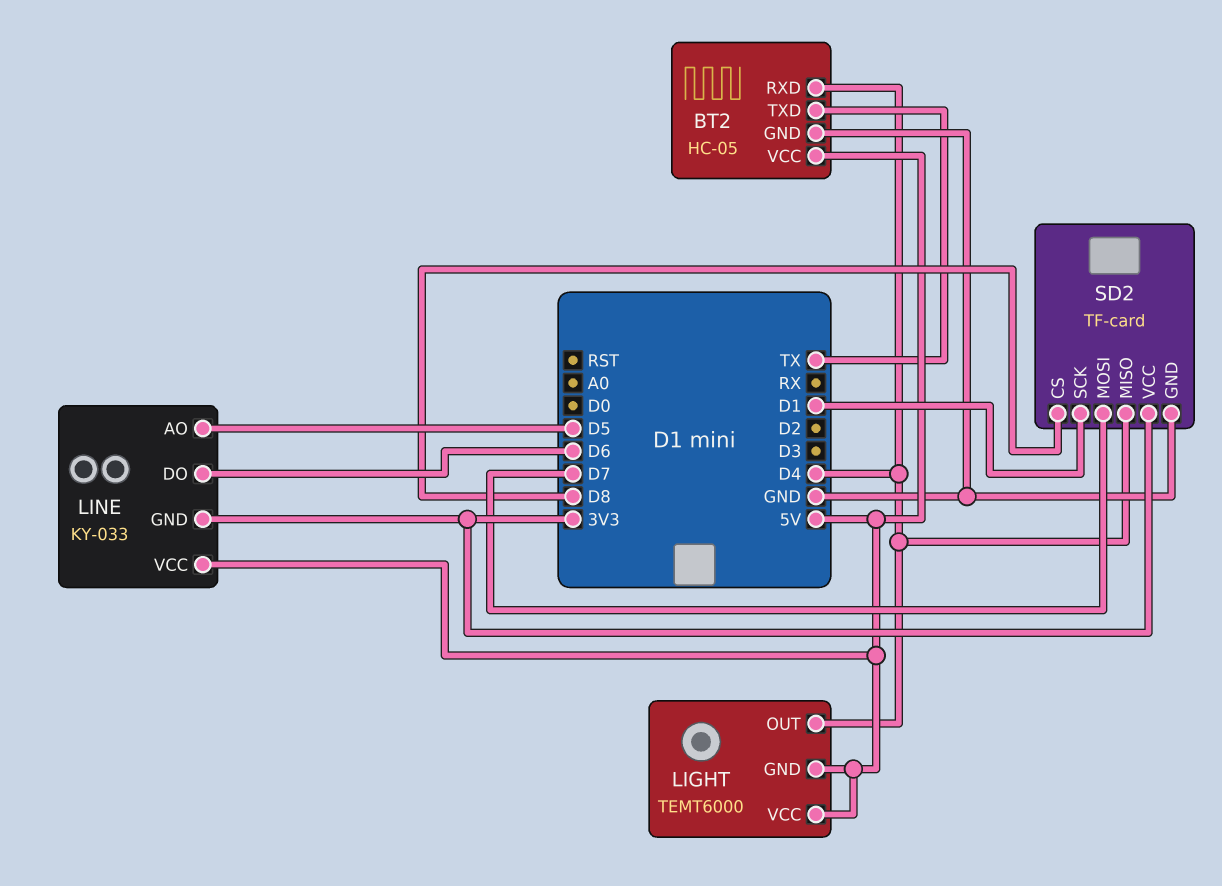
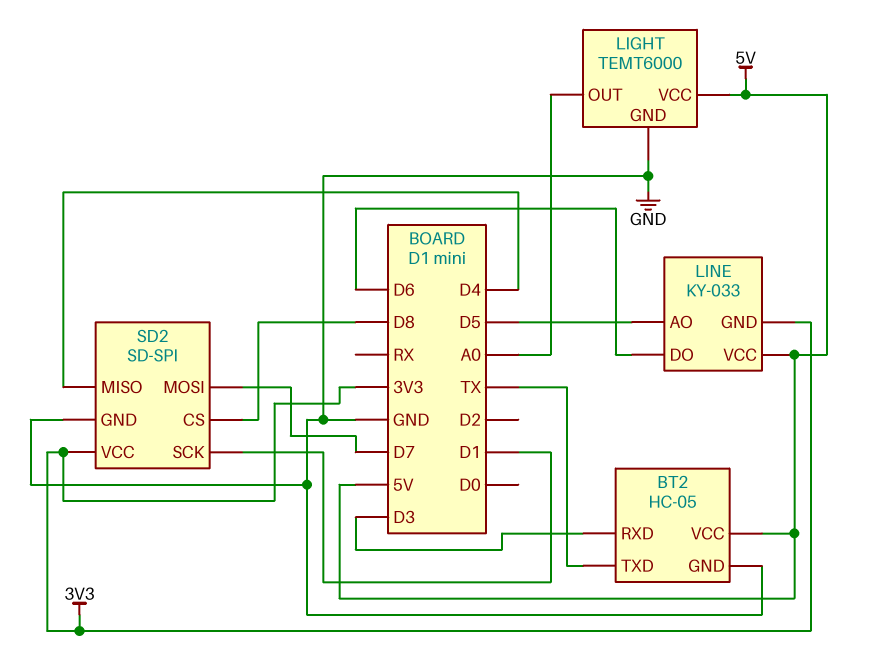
BT2 pin RXD: D4 -> D3
LIGHT pin GND: 5V -> GND
LIGHT pin OUT: D4 -> A0
SD2: TF-card -> SD-SPI

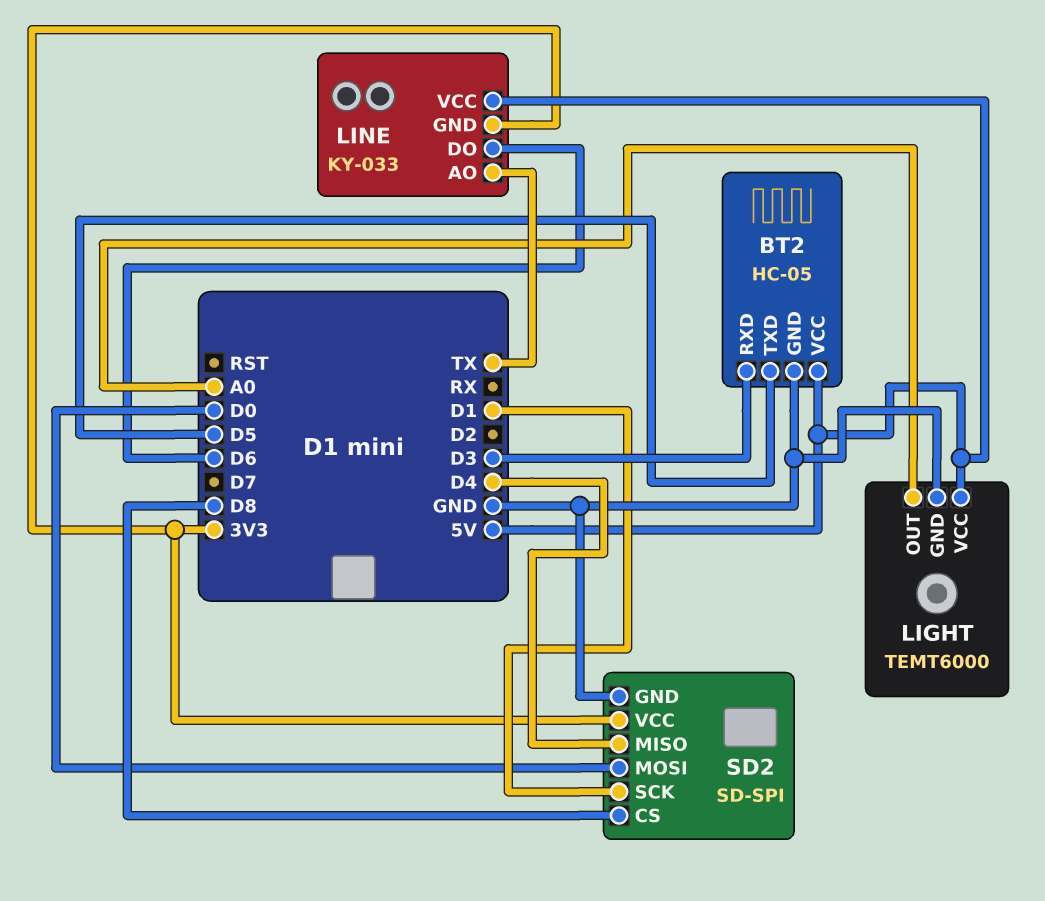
BT2 pin TXD: TX -> D5
LINE pin AO: D5 -> TX
SD2 pin MOSI: D7 -> D0

